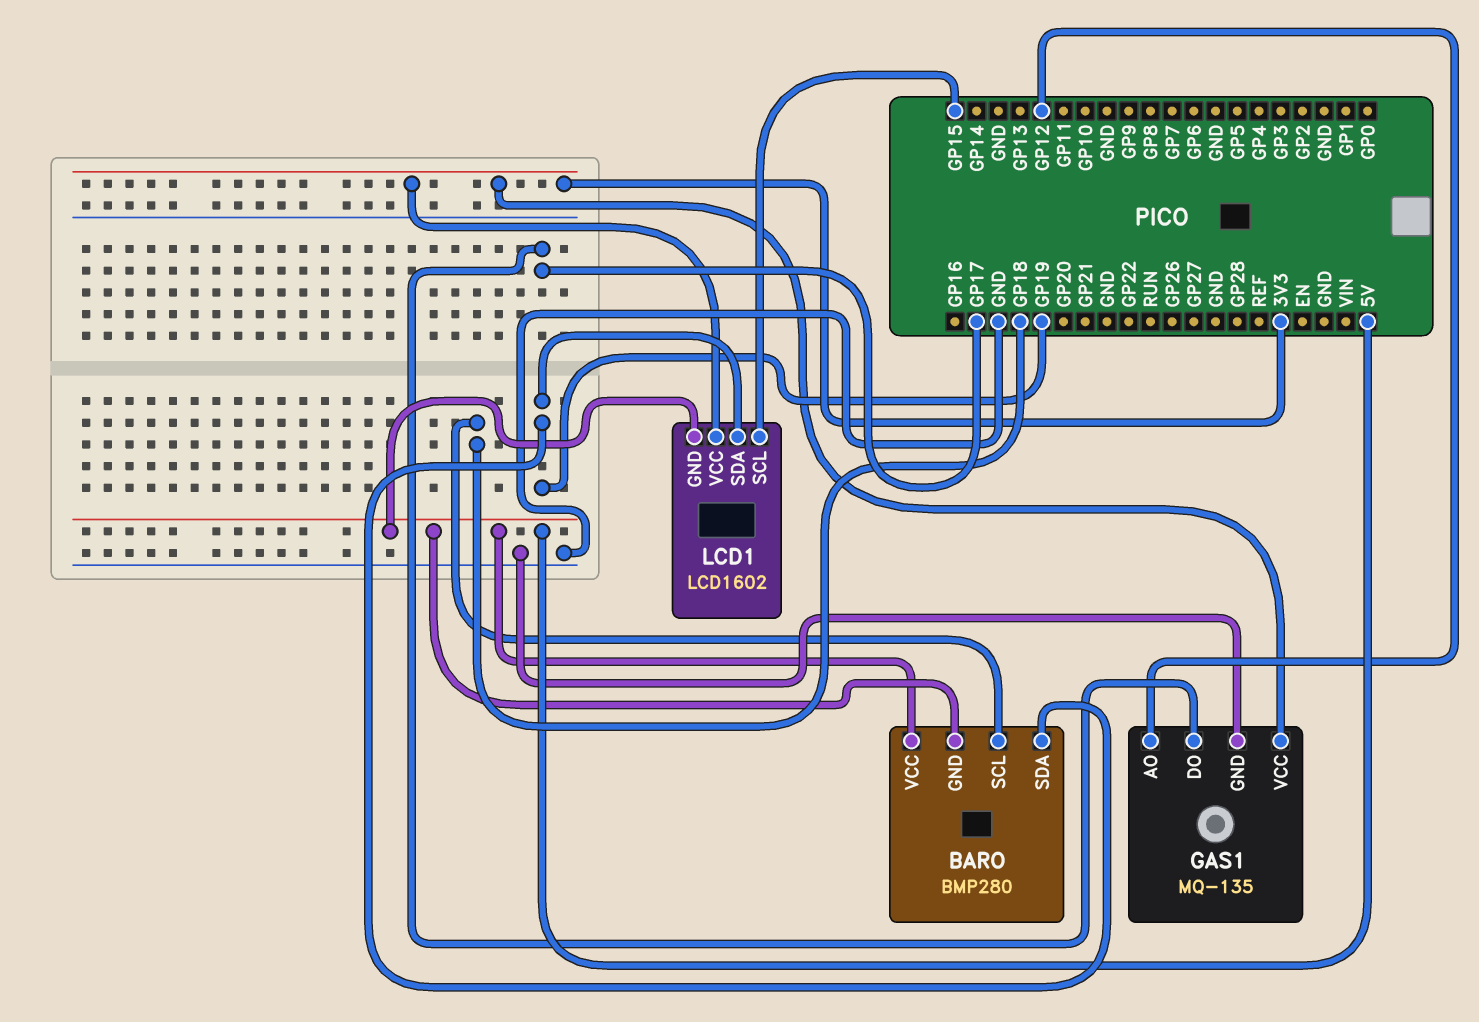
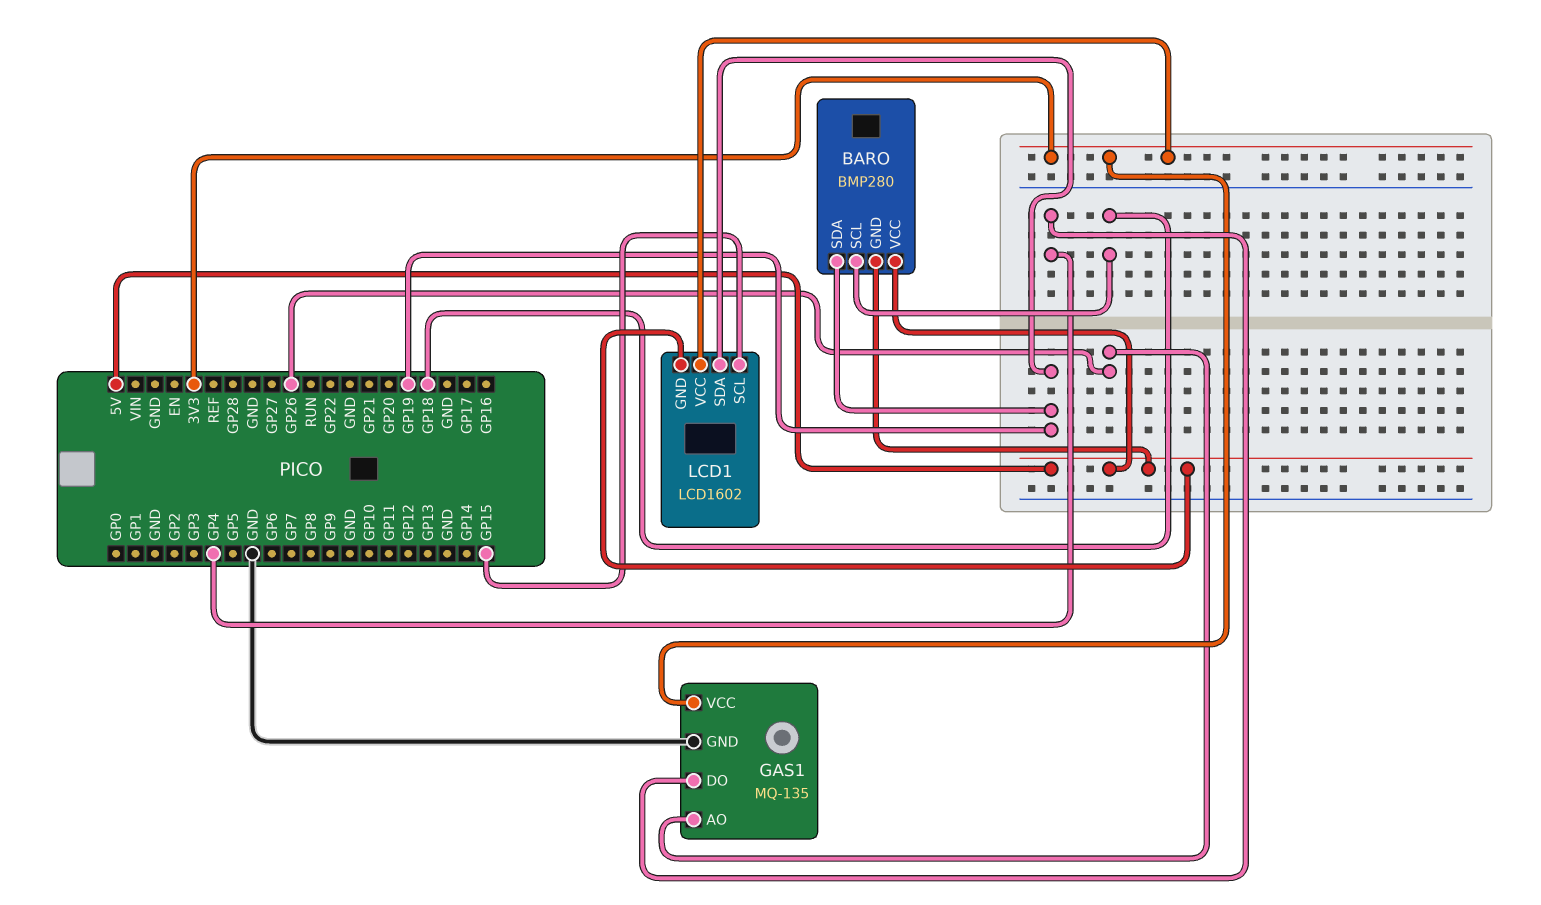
GAS1 pin AO: GP12 -> GP26
GAS1 pin DO: GP17 -> GP4

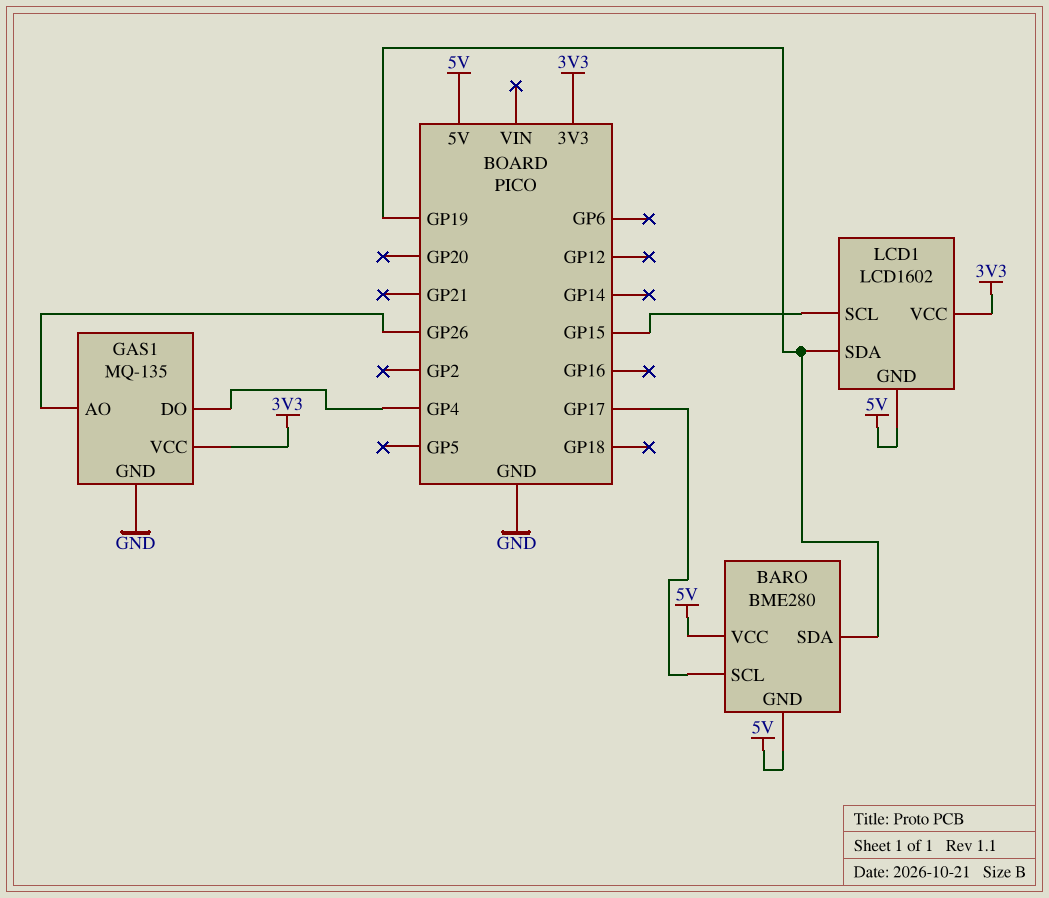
BARO: BMP280 -> BME280
BARO pin SCL: GP18 -> GP17

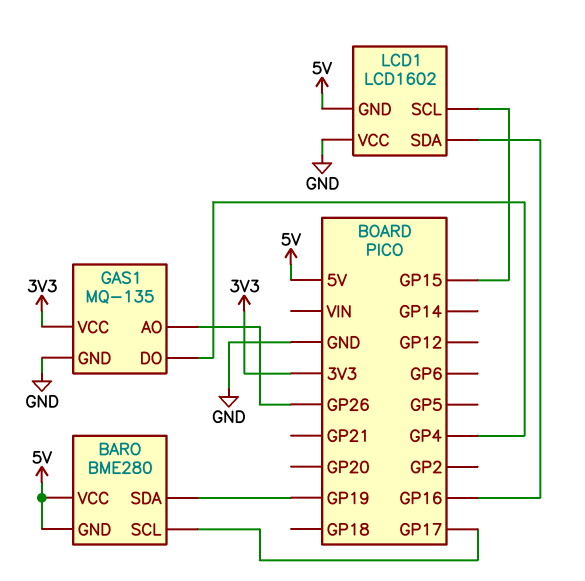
LCD1 pin SDA: GP19 -> GP16
LCD1 pin VCC: 3V3 -> GND

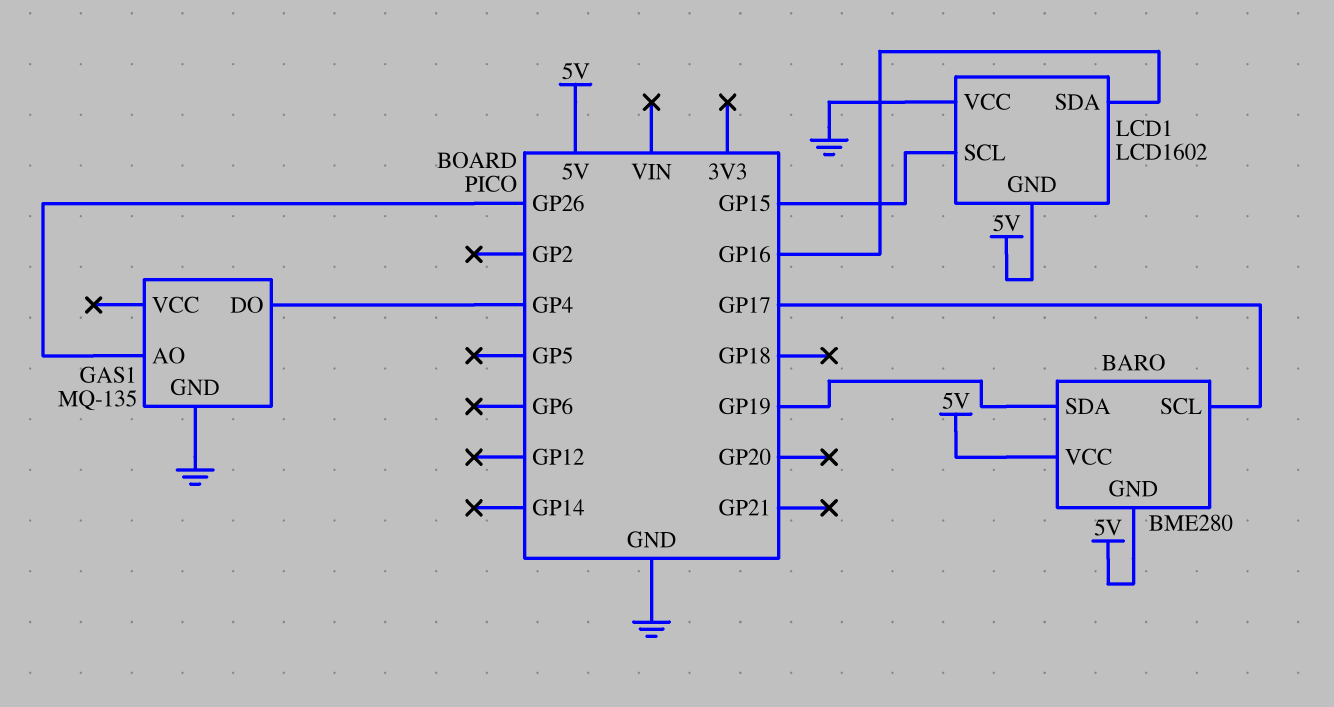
GAS1 pin VCC: 3V3 -> none

